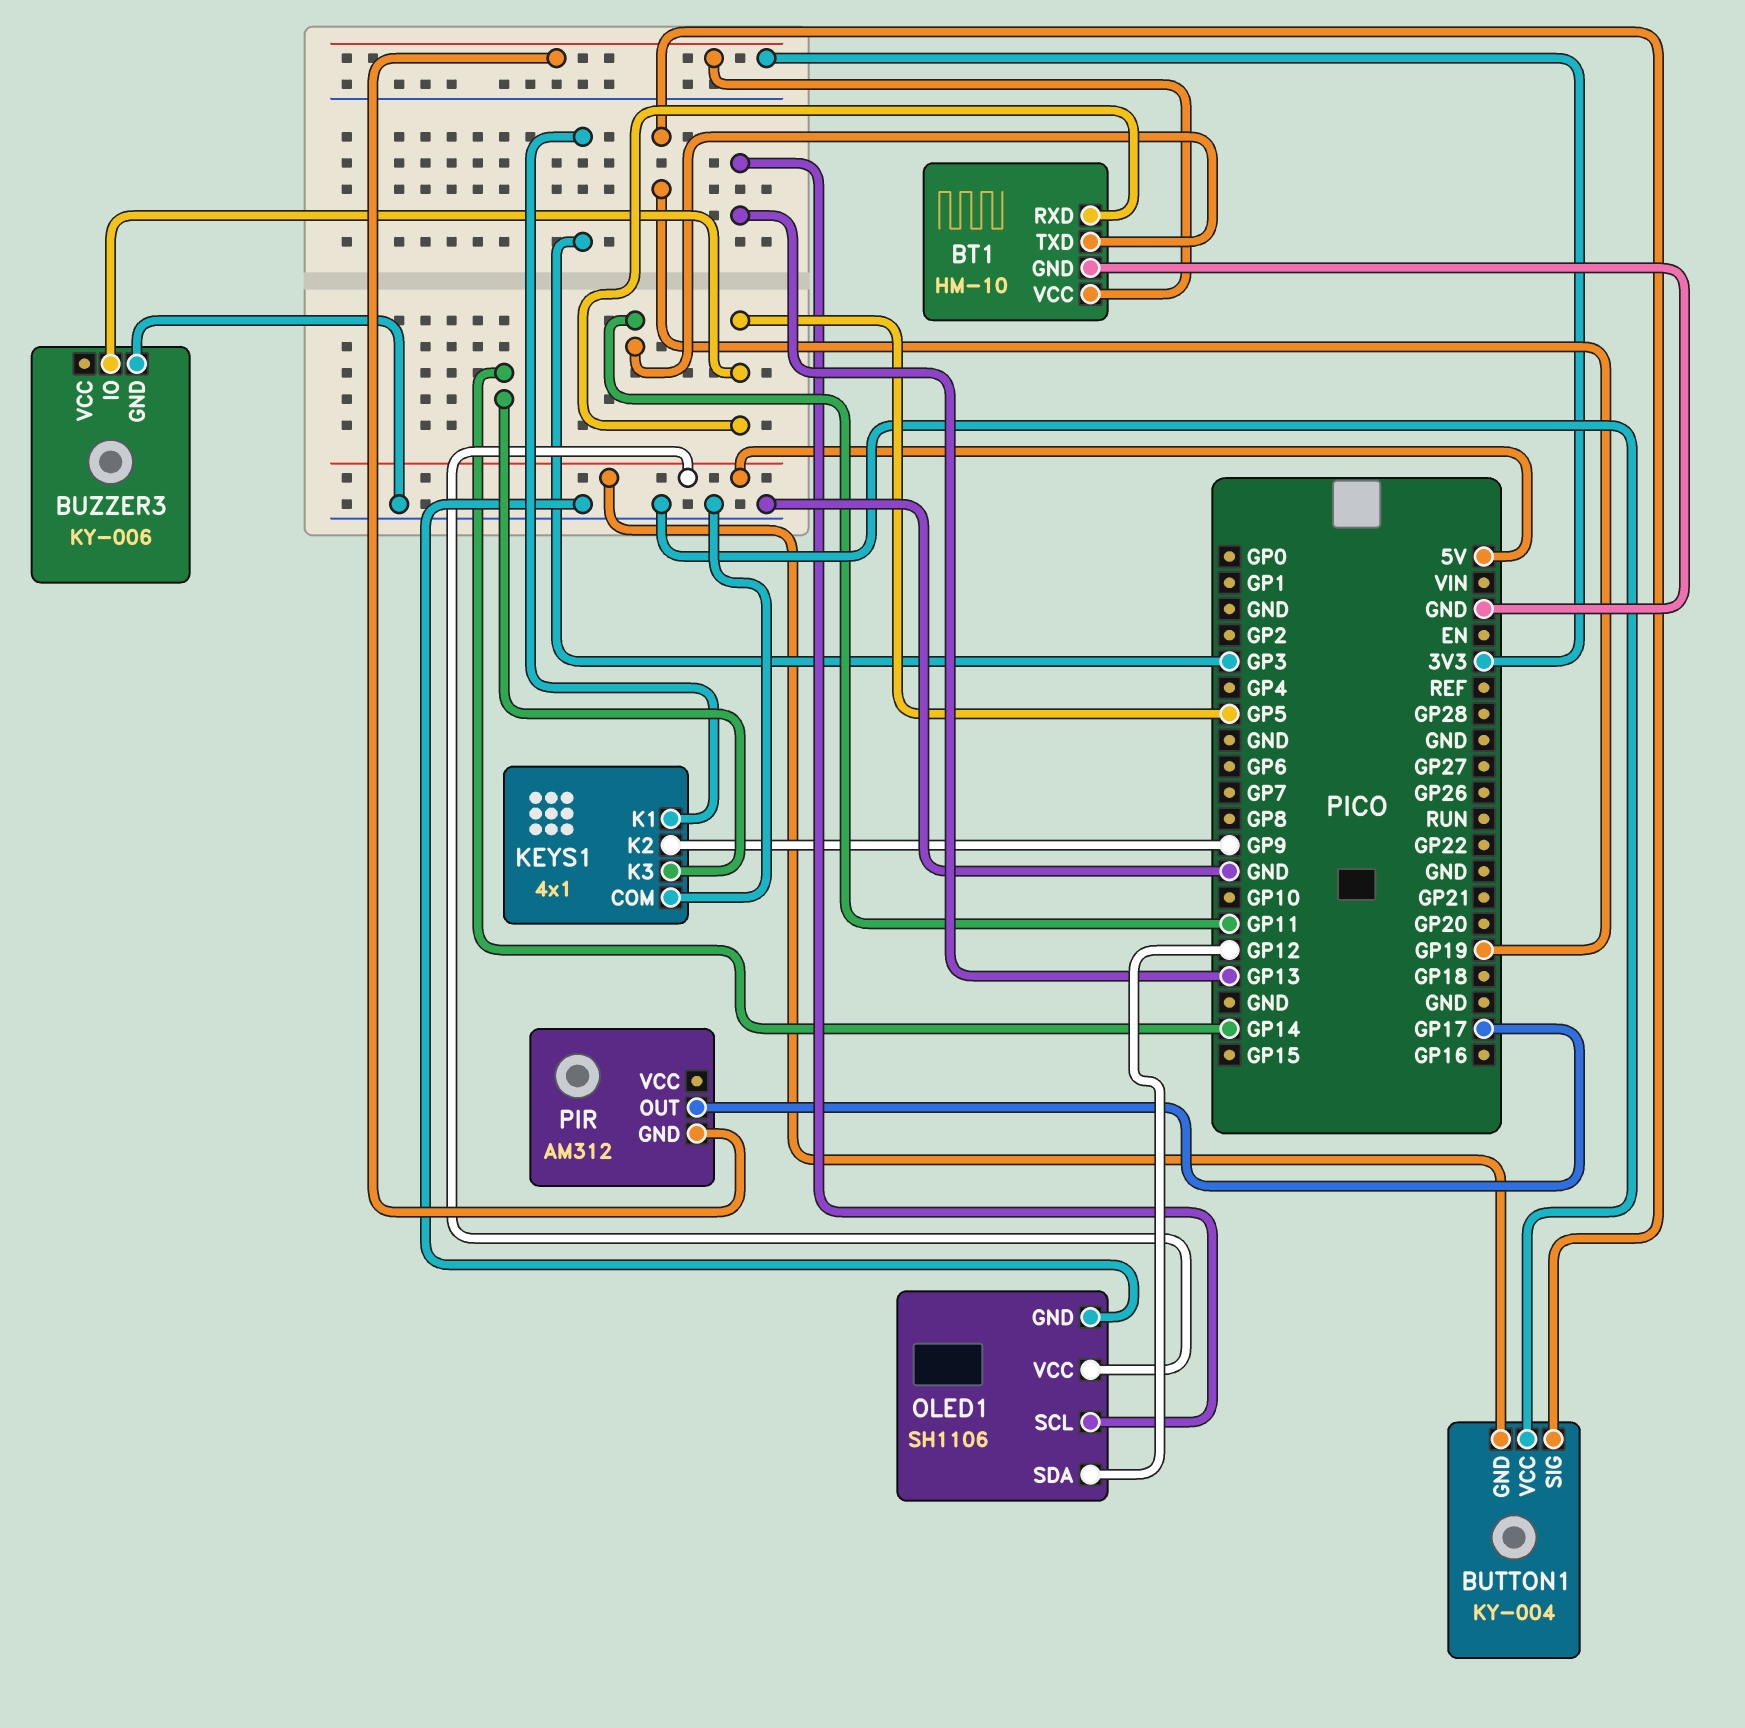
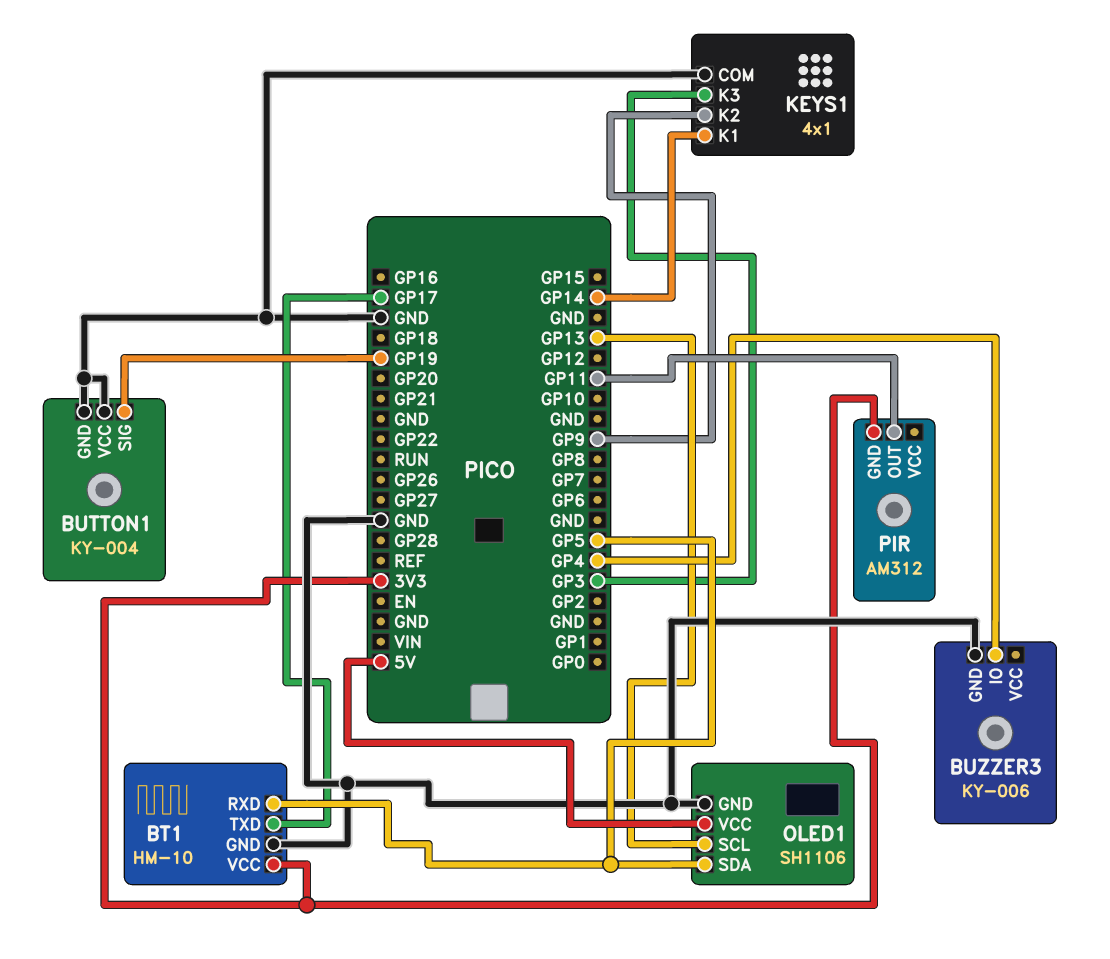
BT1 pin TXD: GP11 -> GP17
BUTTON1 pin GND: 5V -> GND
BUZZER3 pin IO: GP5 -> GP4
KEYS1 pin K1: GP3 -> GP14
KEYS1 pin K3: GP14 -> GP3
OLED1 pin SDA: GP12 -> GP5
PIR pin OUT: GP17 -> GP11

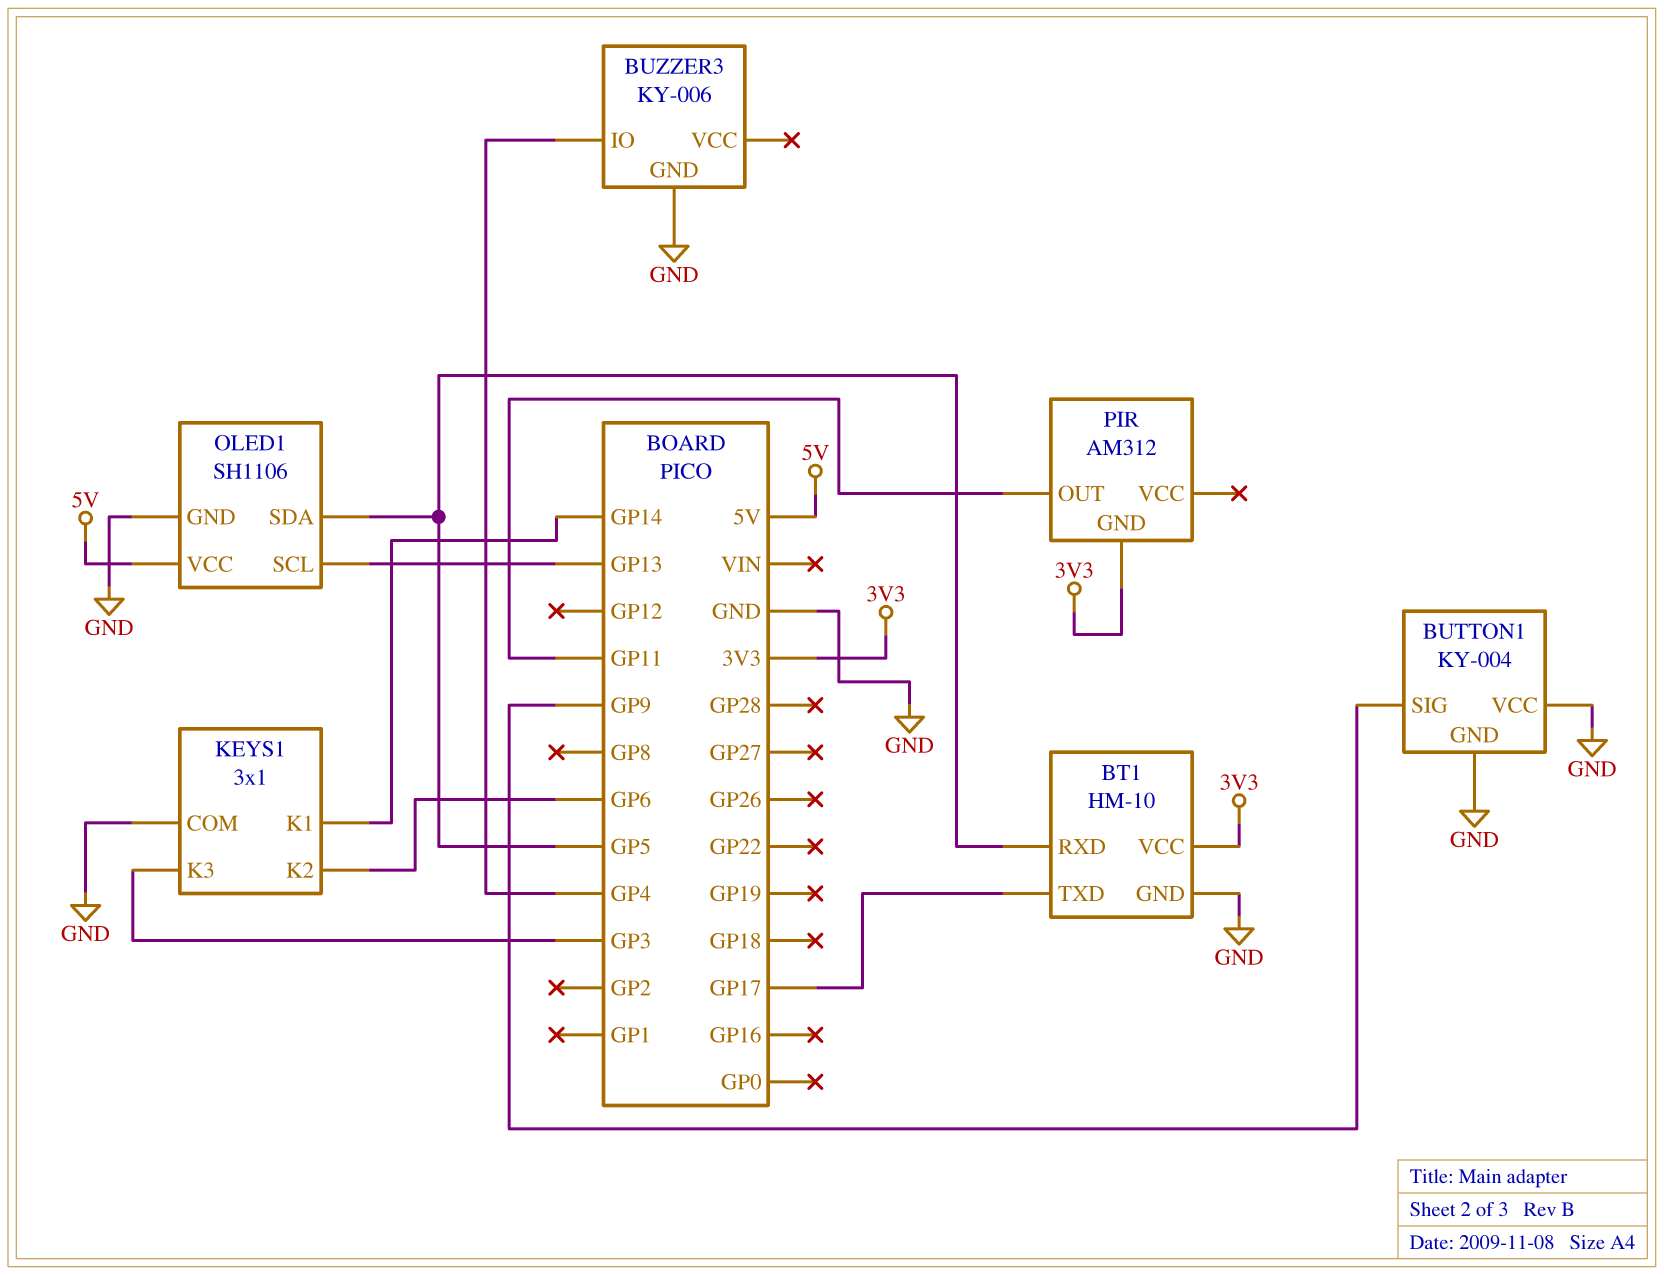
BUTTON1 pin SIG: GP19 -> GP9
KEYS1: 4x1 -> 3x1
KEYS1 pin K2: GP9 -> GP6

